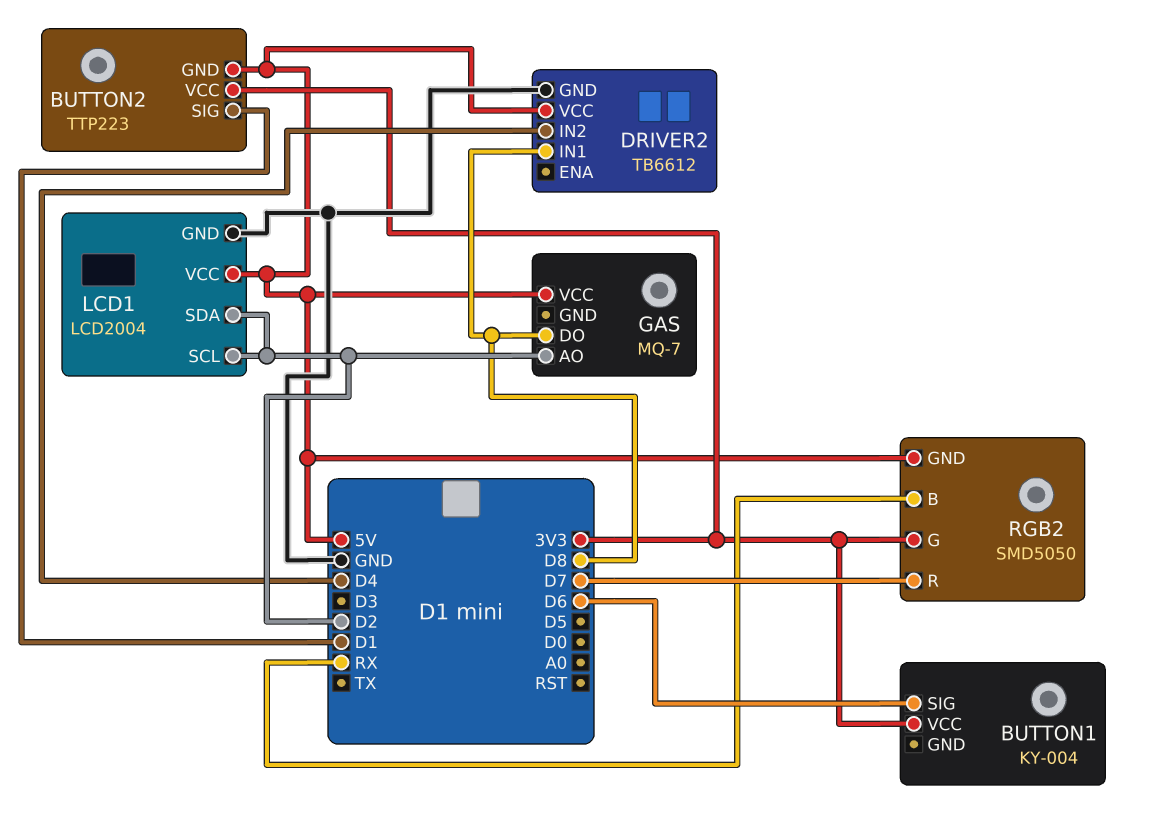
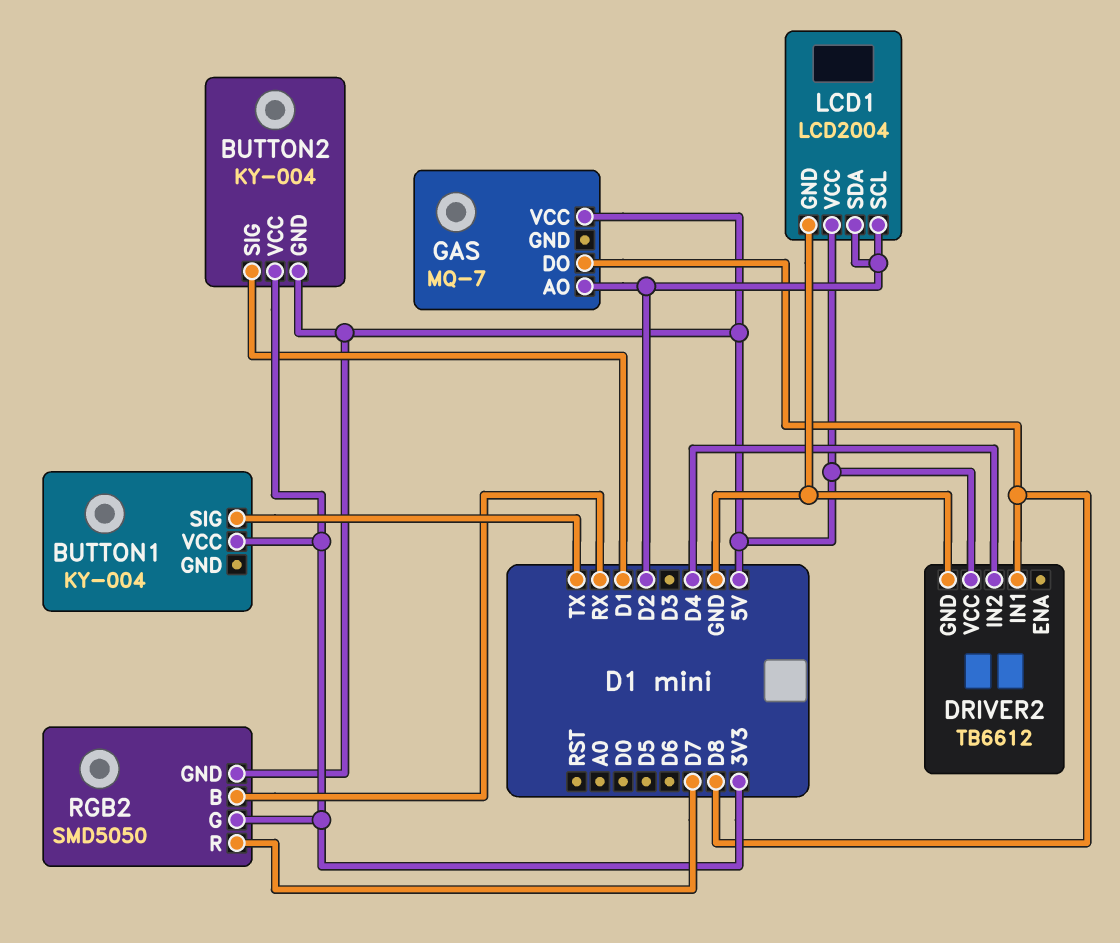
BUTTON1 pin SIG: D6 -> TX
BUTTON2: TTP223 -> KY-004

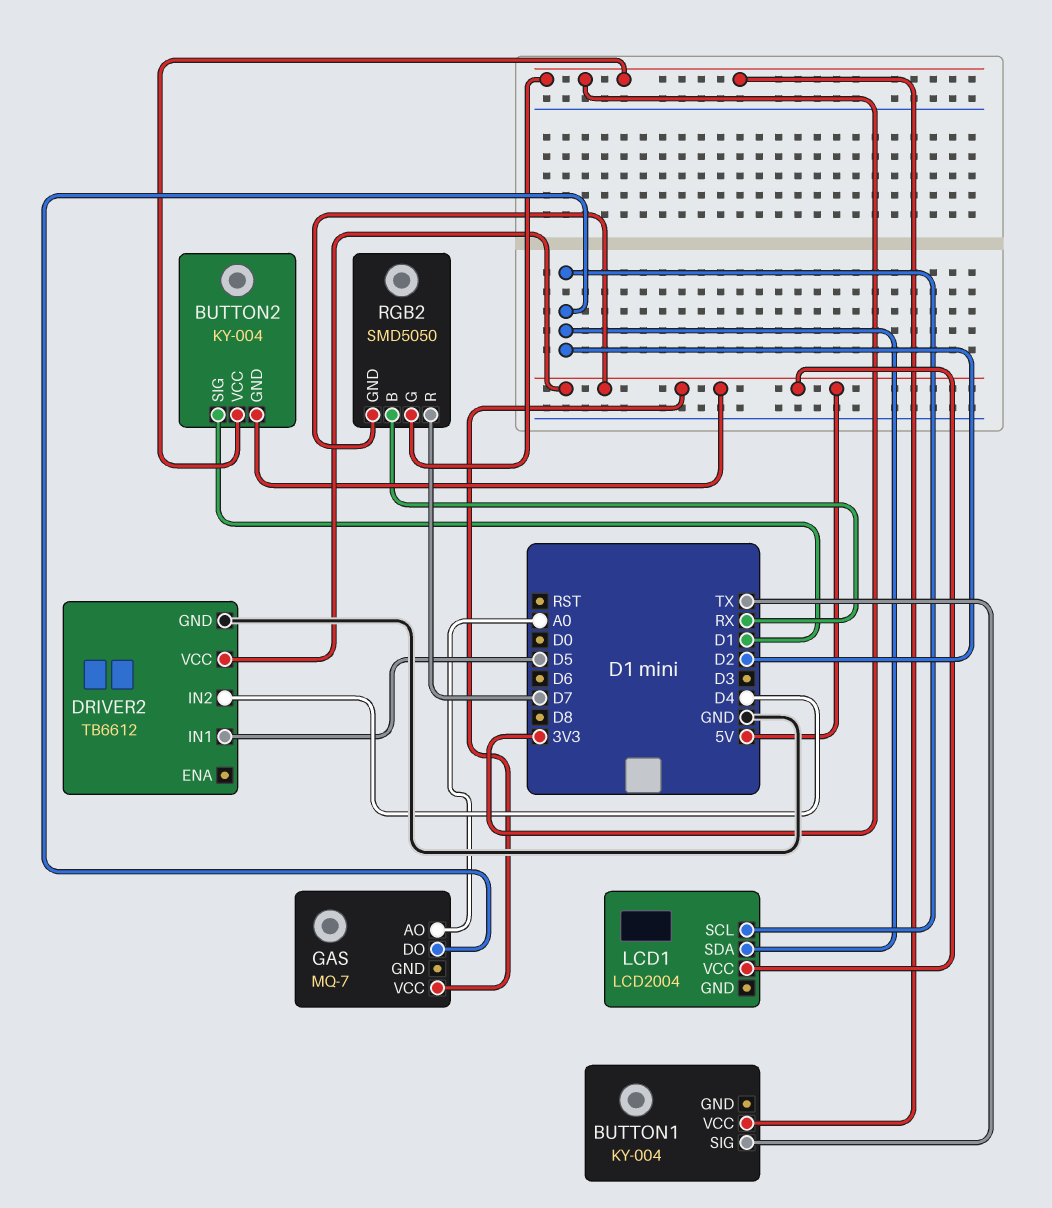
DRIVER2 pin IN1: D8 -> D5
GAS pin AO: D2 -> A0
GAS pin DO: D8 -> D2
LCD1 pin GND: GND -> none

